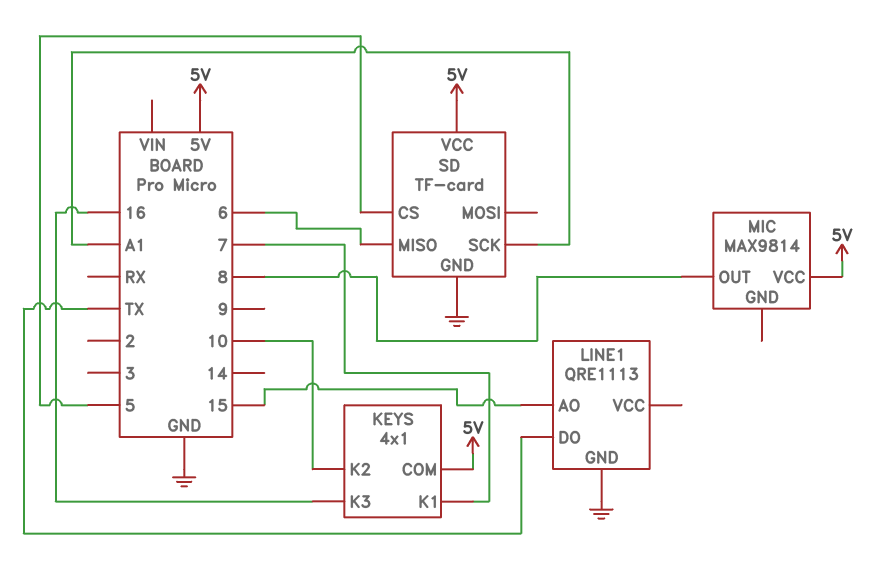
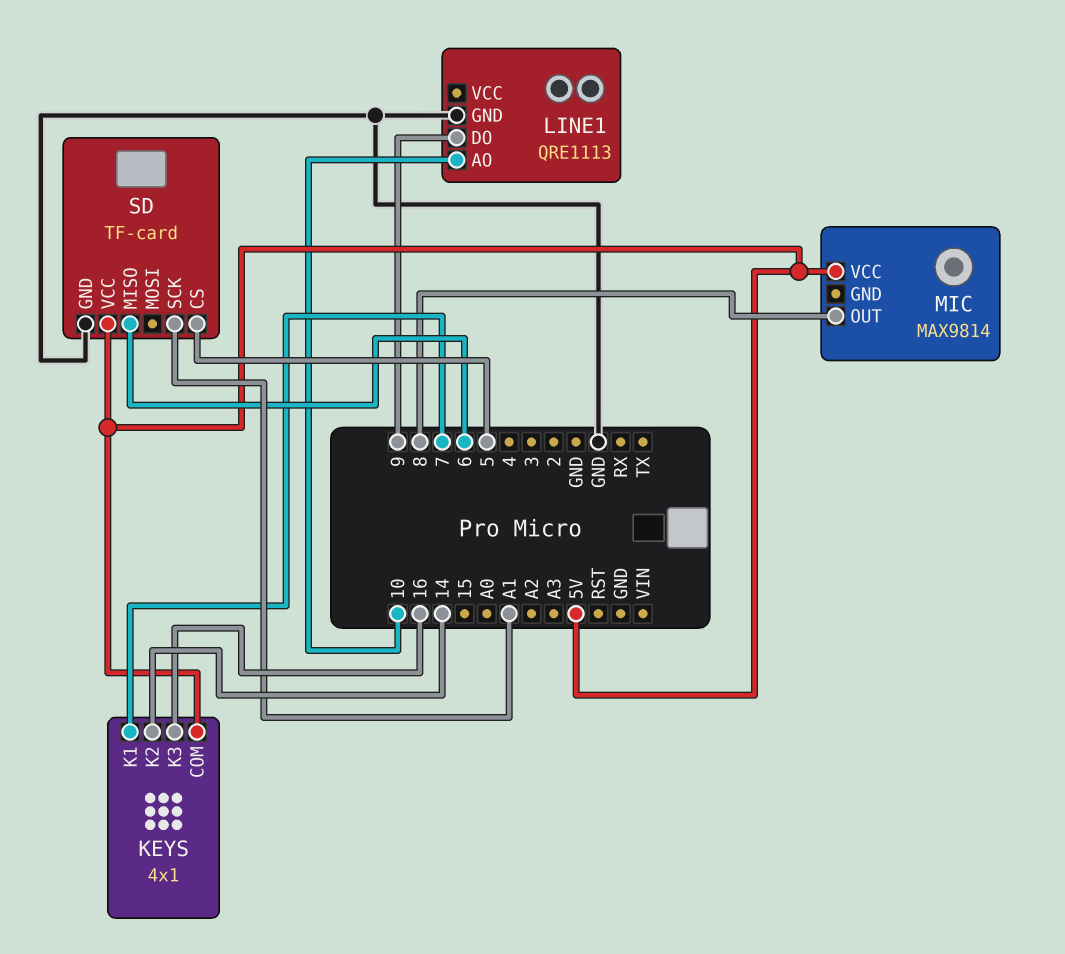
KEYS pin K2: 10 -> 14
LINE1 pin AO: 15 -> 10
LINE1 pin DO: TX -> 9

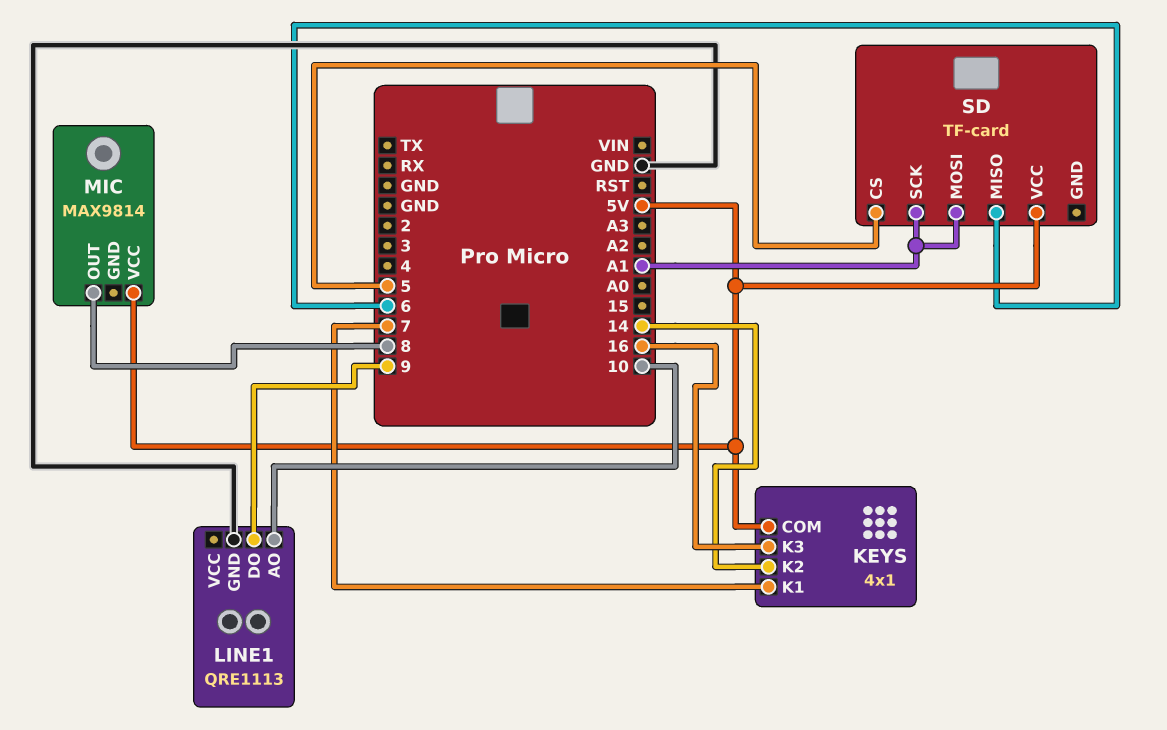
SD pin GND: GND -> none
SD pin MOSI: none -> A1

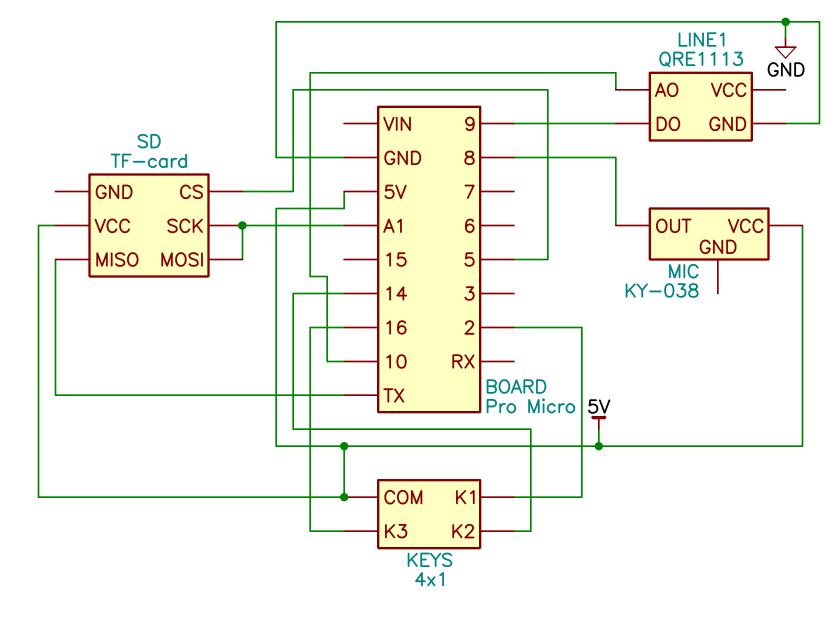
KEYS pin K1: 7 -> 2
MIC: MAX9814 -> KY-038
SD pin MISO: 6 -> TX

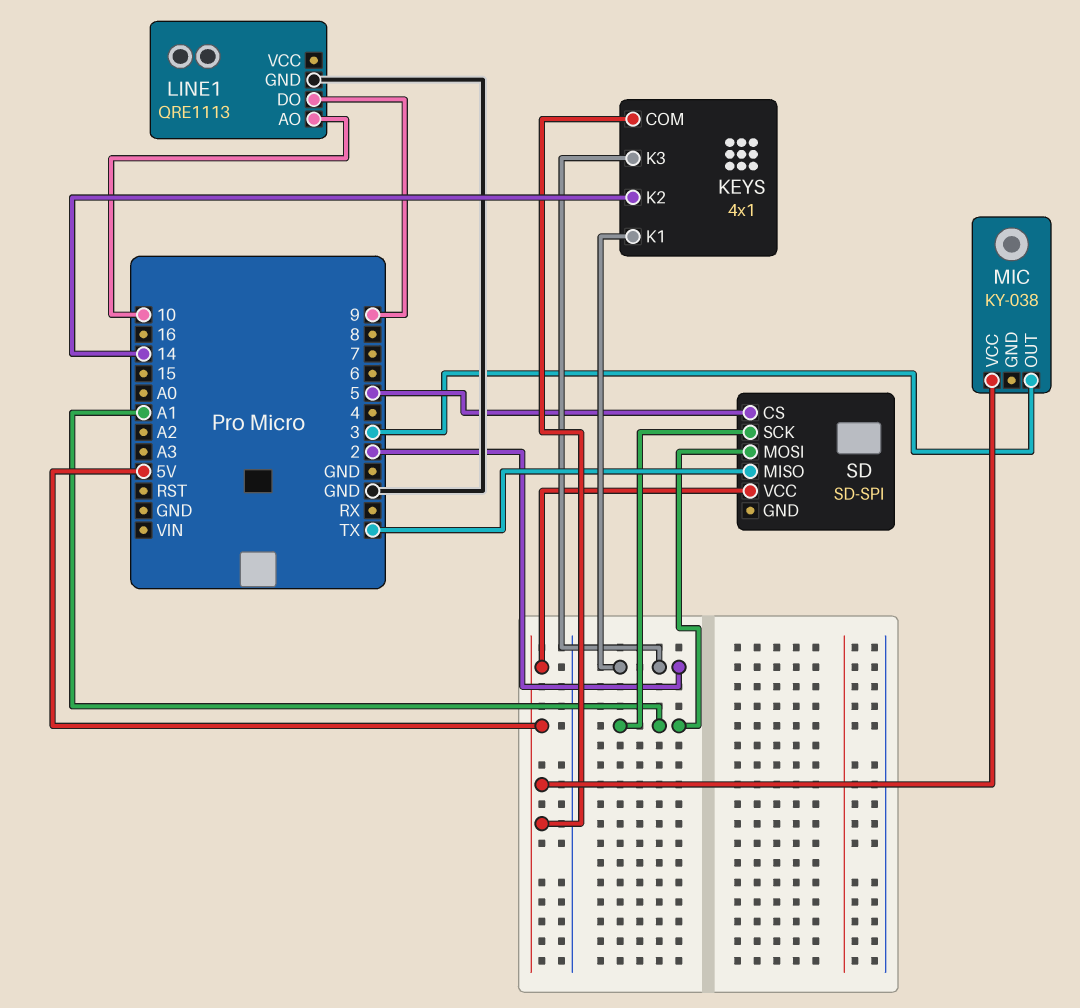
KEYS pin K3: 16 -> 2
MIC pin OUT: 8 -> 3
SD: TF-card -> SD-SPI

